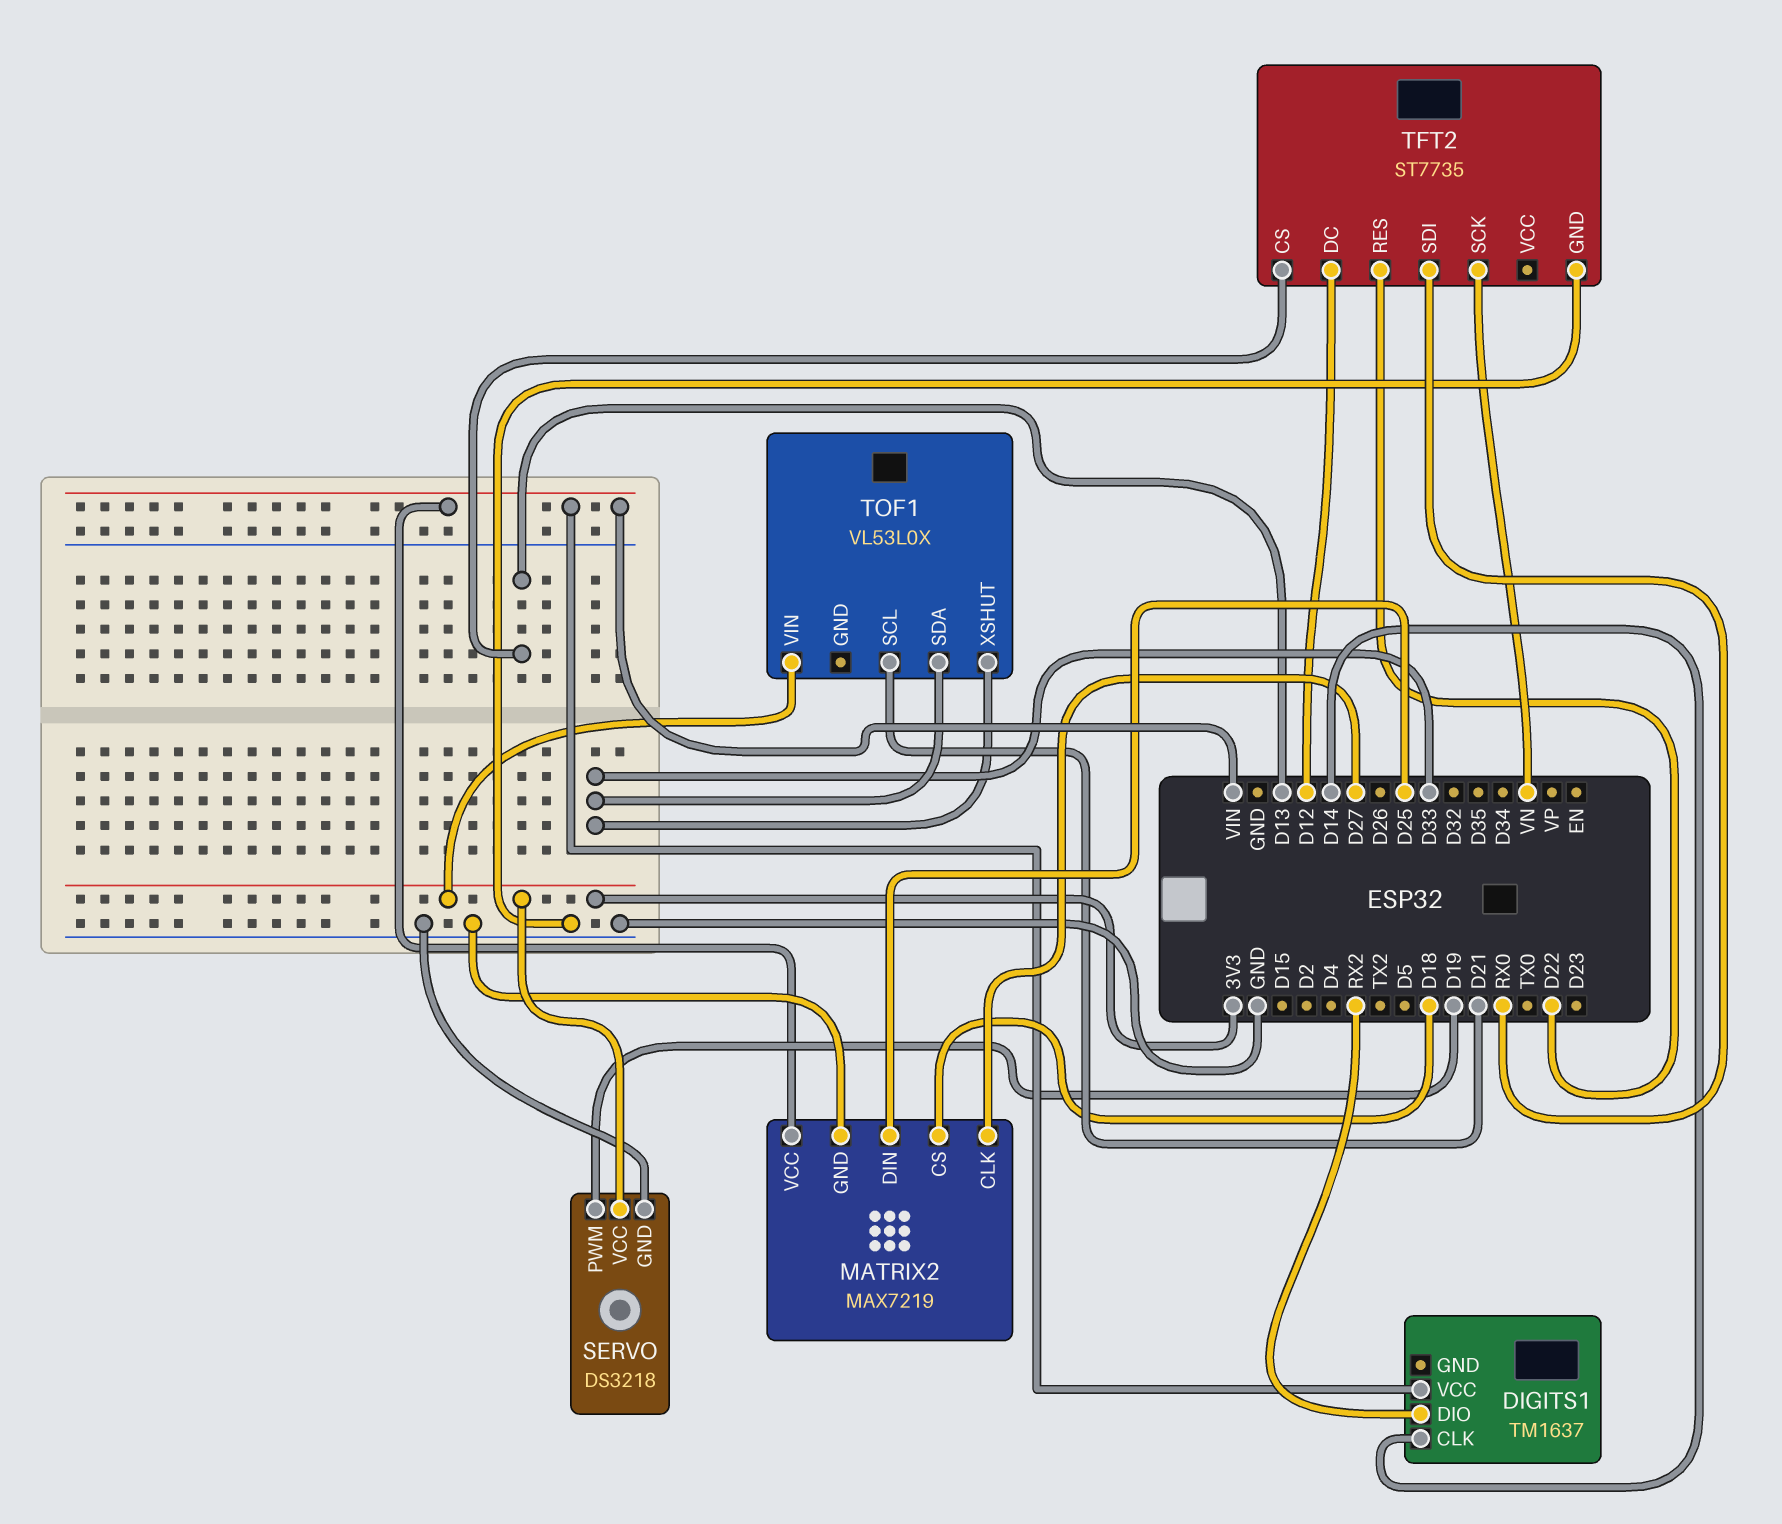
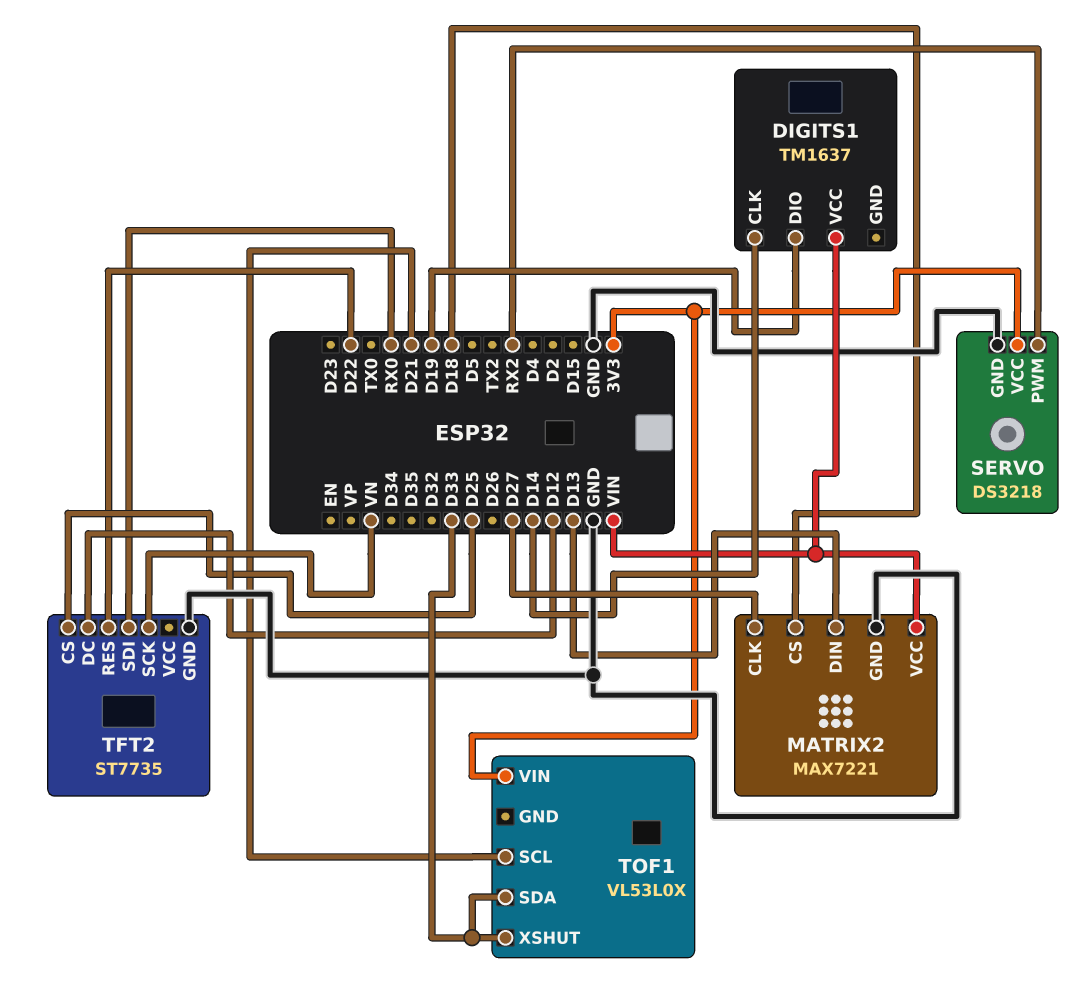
DIGITS1 pin DIO: RX2 -> D19
MATRIX2: MAX7219 -> MAX7221
MATRIX2 pin DIN: D25 -> D13
SERVO pin PWM: D19 -> RX2
TFT2 pin CS: D13 -> D25

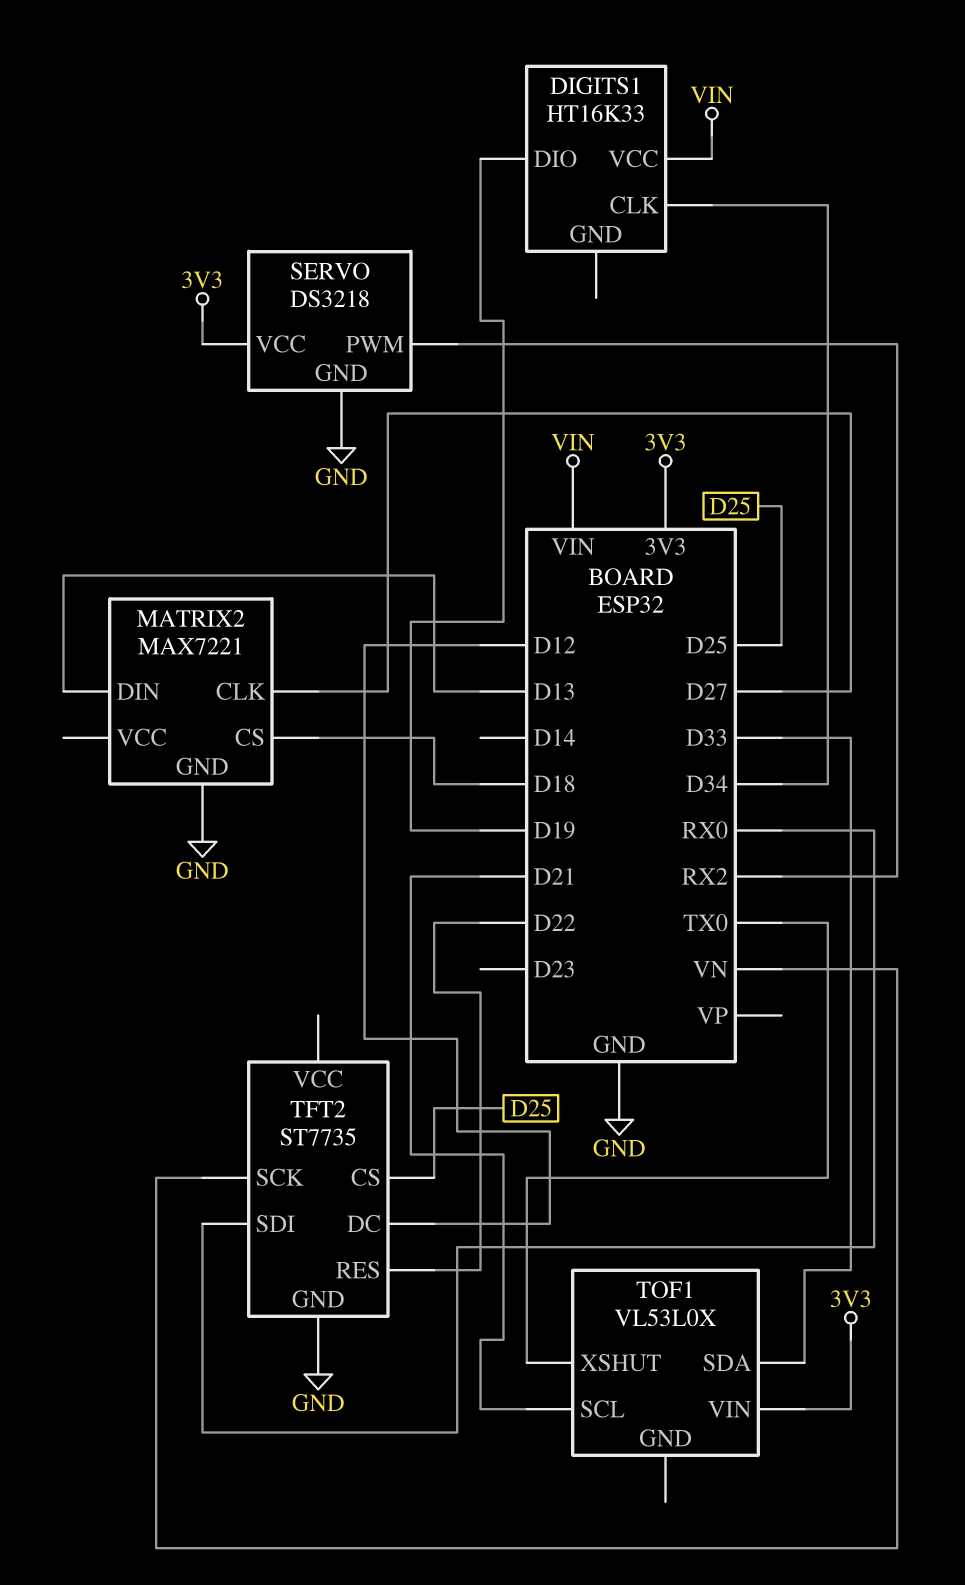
DIGITS1: TM1637 -> HT16K33
DIGITS1 pin CLK: D14 -> D34
MATRIX2 pin VCC: VIN -> none
TOF1 pin XSHUT: D33 -> TX0

